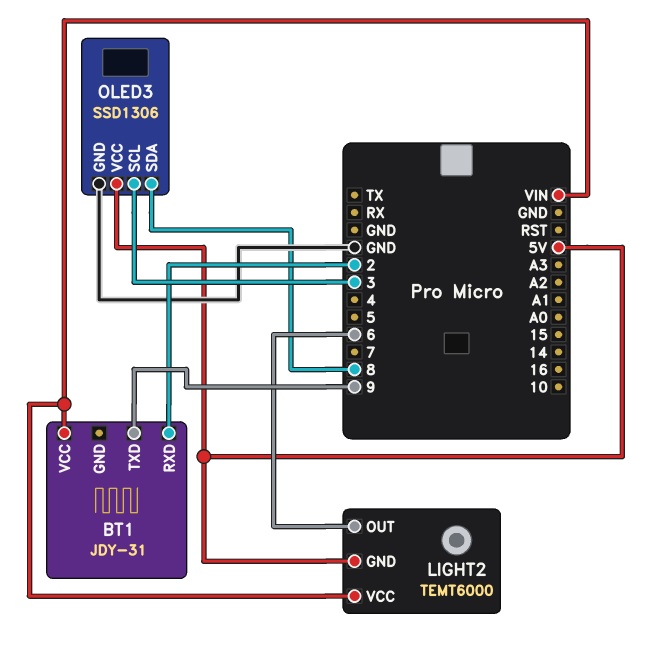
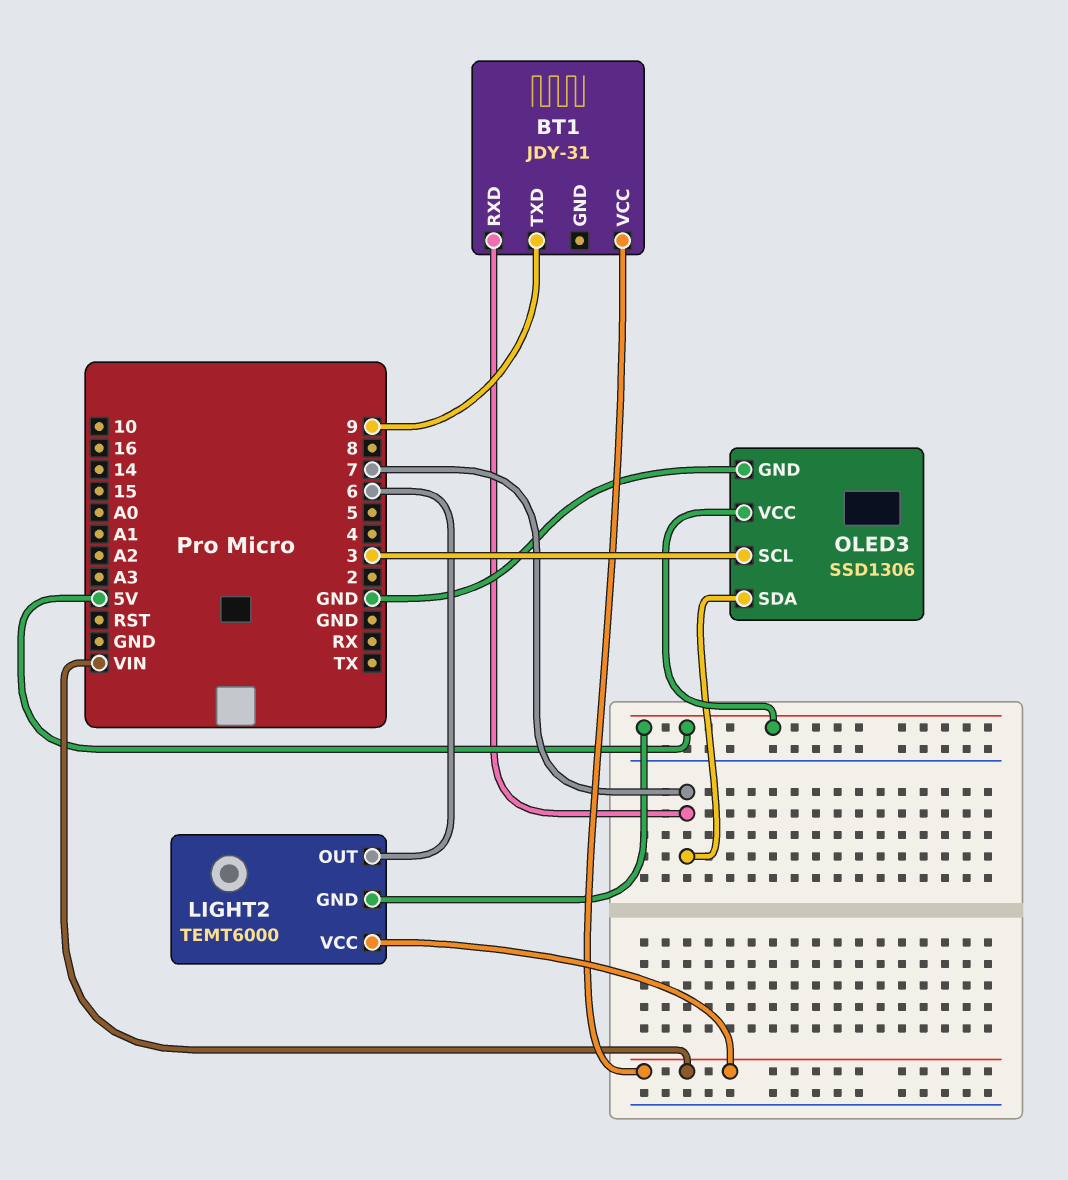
BT1 pin RXD: 2 -> 7
OLED3 pin SDA: 8 -> 7

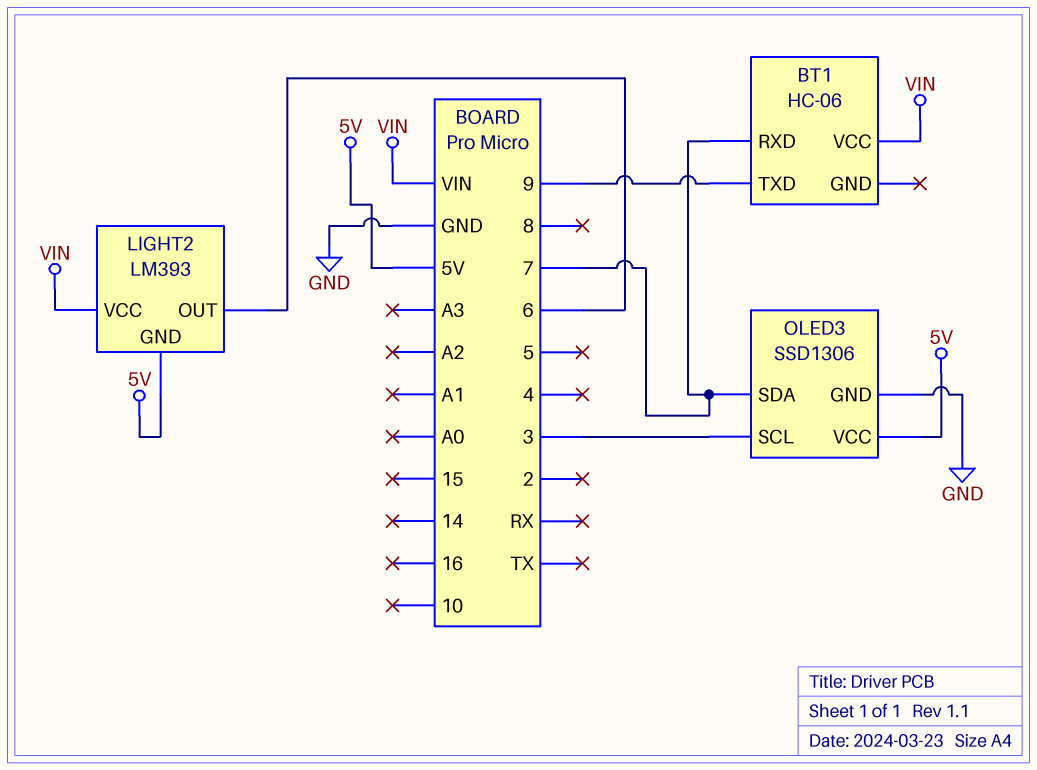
BT1: JDY-31 -> HC-06
LIGHT2: TEMT6000 -> LM393

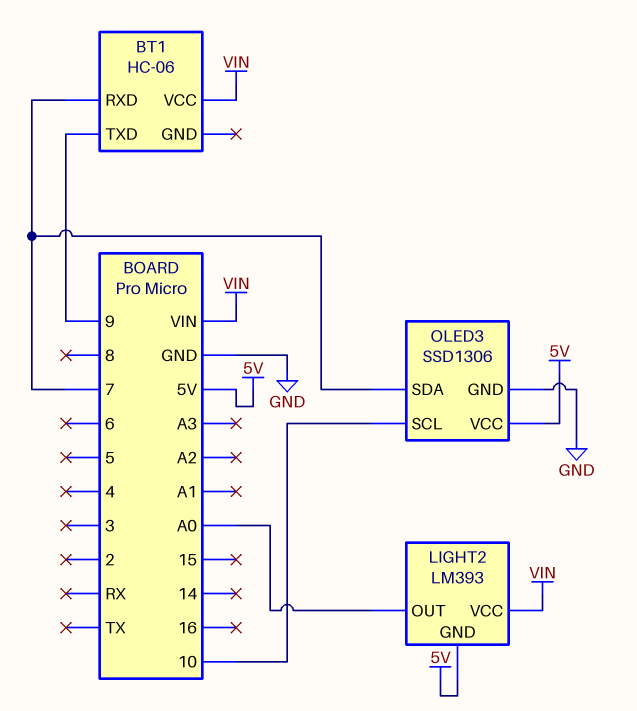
LIGHT2 pin OUT: 6 -> A0
OLED3 pin SCL: 3 -> 10

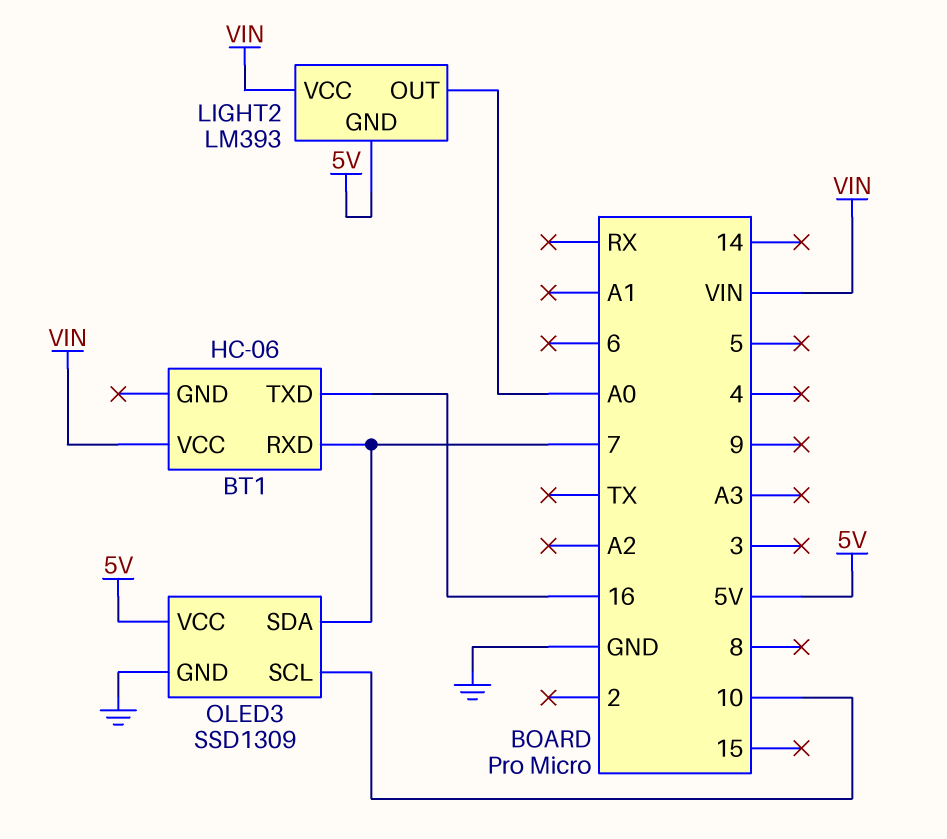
BT1 pin TXD: 9 -> 16
OLED3: SSD1306 -> SSD1309

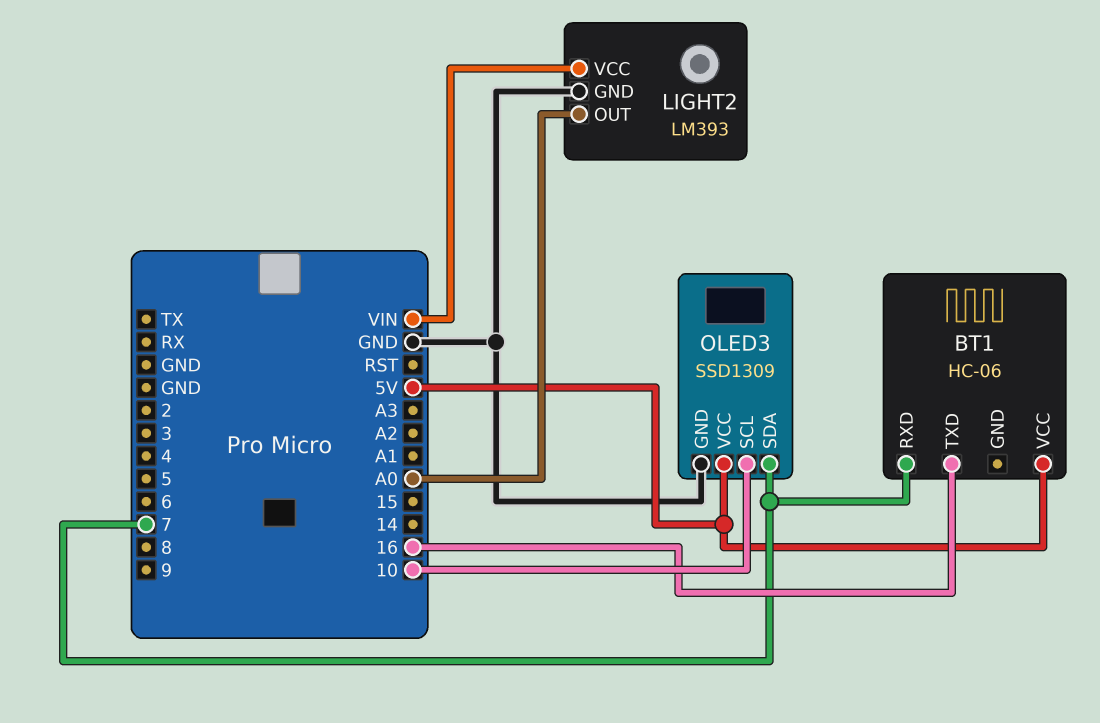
BT1 pin VCC: VIN -> 5V
LIGHT2 pin GND: 5V -> GND

